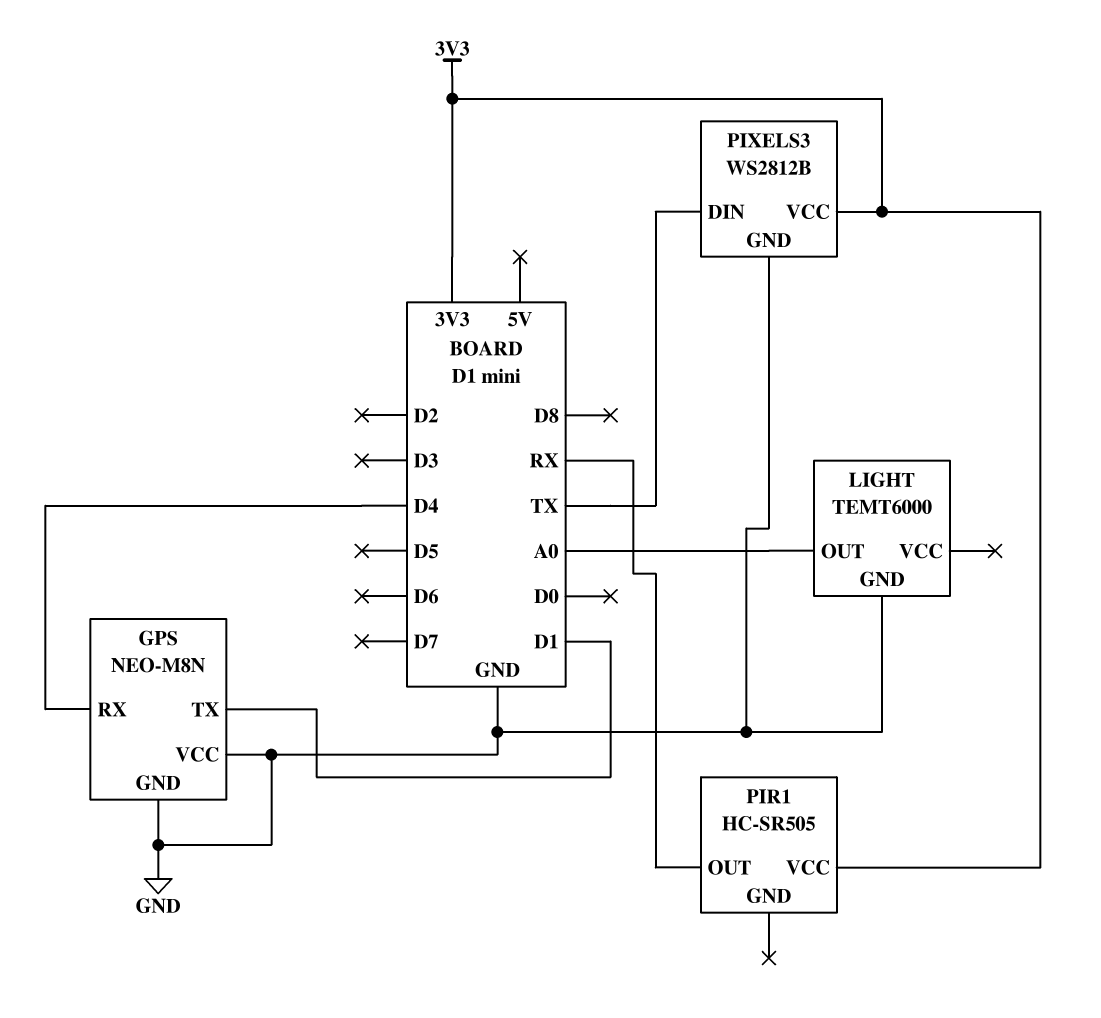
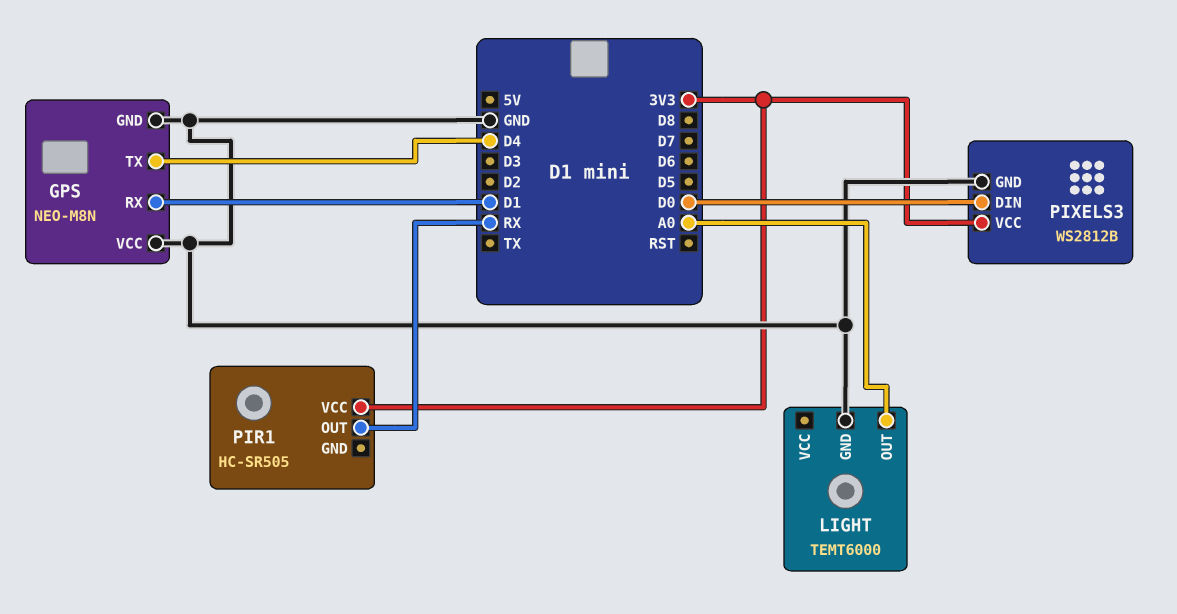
GPS pin RX: D4 -> D1
GPS pin TX: D1 -> D4
PIXELS3 pin DIN: TX -> D0

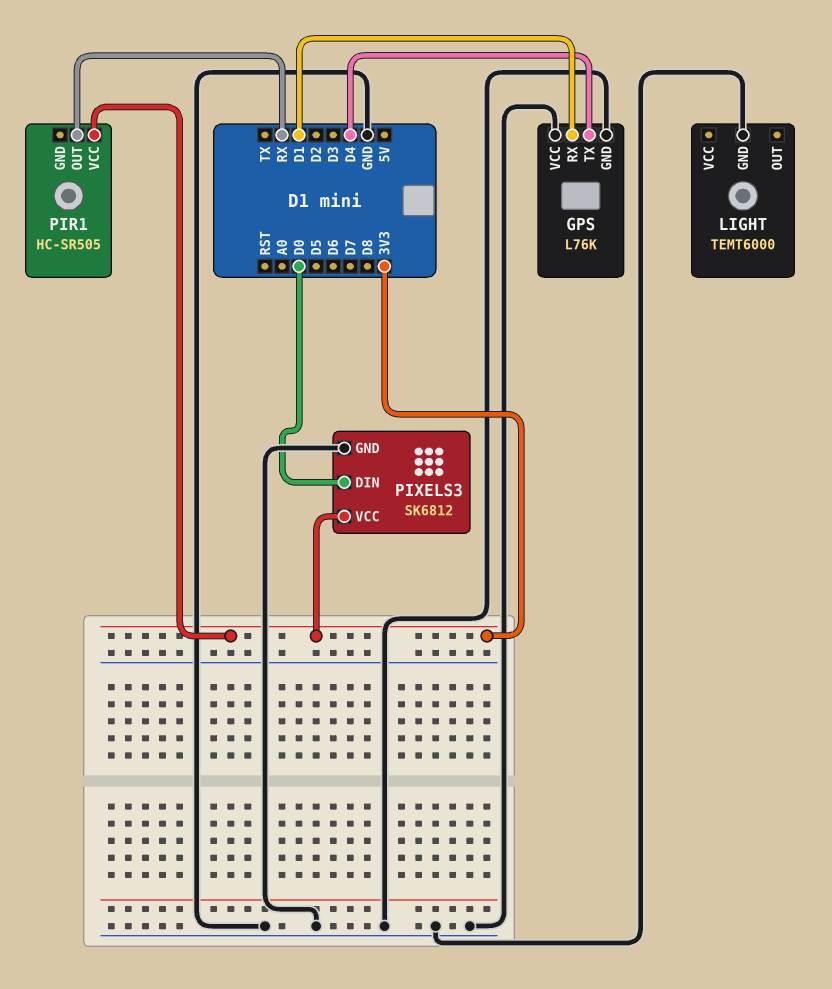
GPS: NEO-M8N -> L76K
LIGHT pin OUT: A0 -> none
PIXELS3: WS2812B -> SK6812

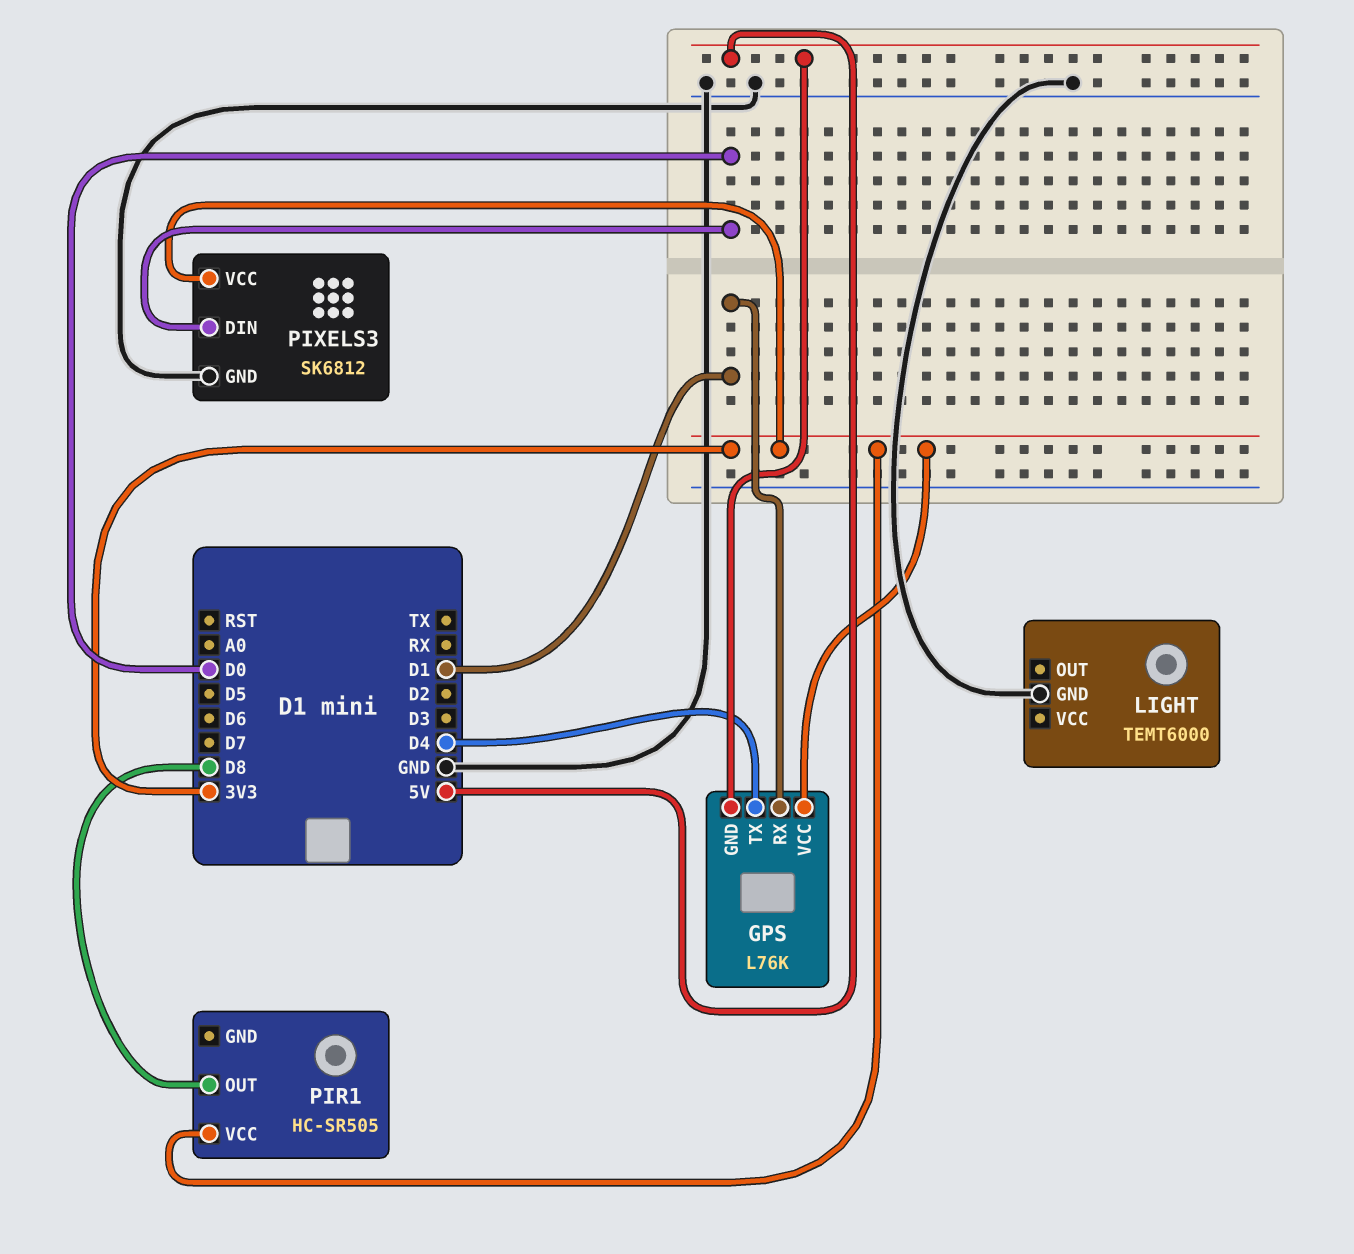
GPS pin GND: GND -> 5V
GPS pin VCC: GND -> 3V3
PIR1 pin OUT: RX -> D8

